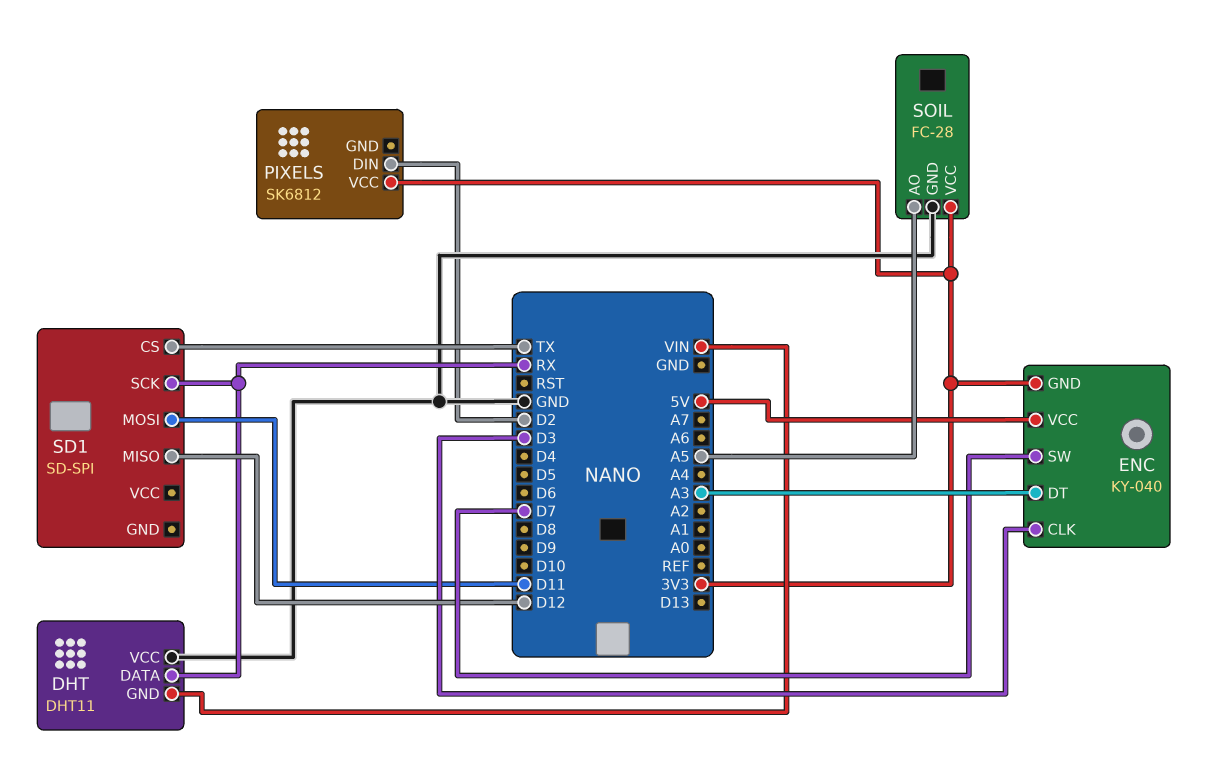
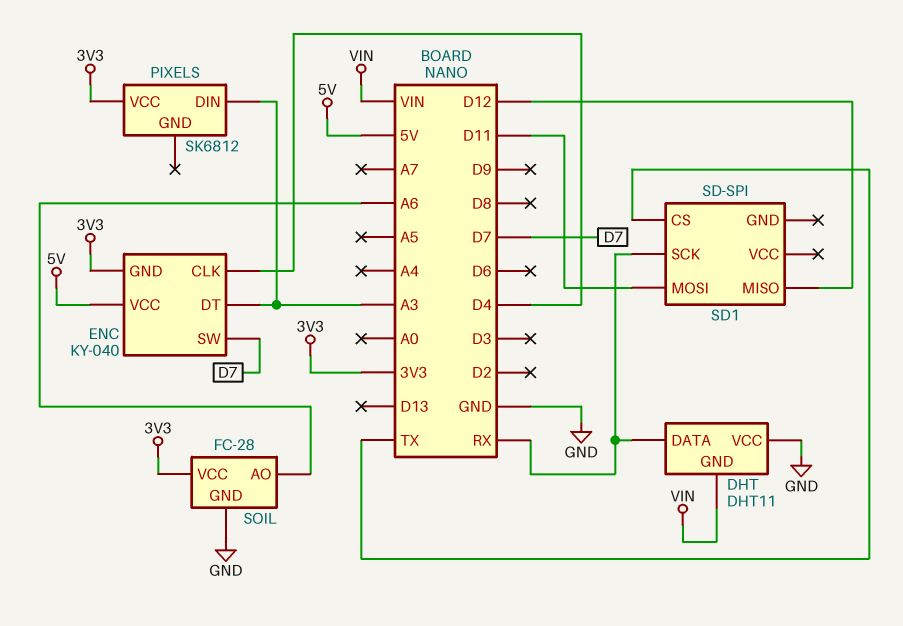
ENC pin CLK: D3 -> D4
PIXELS pin DIN: D2 -> A3
SOIL pin AO: A5 -> A6

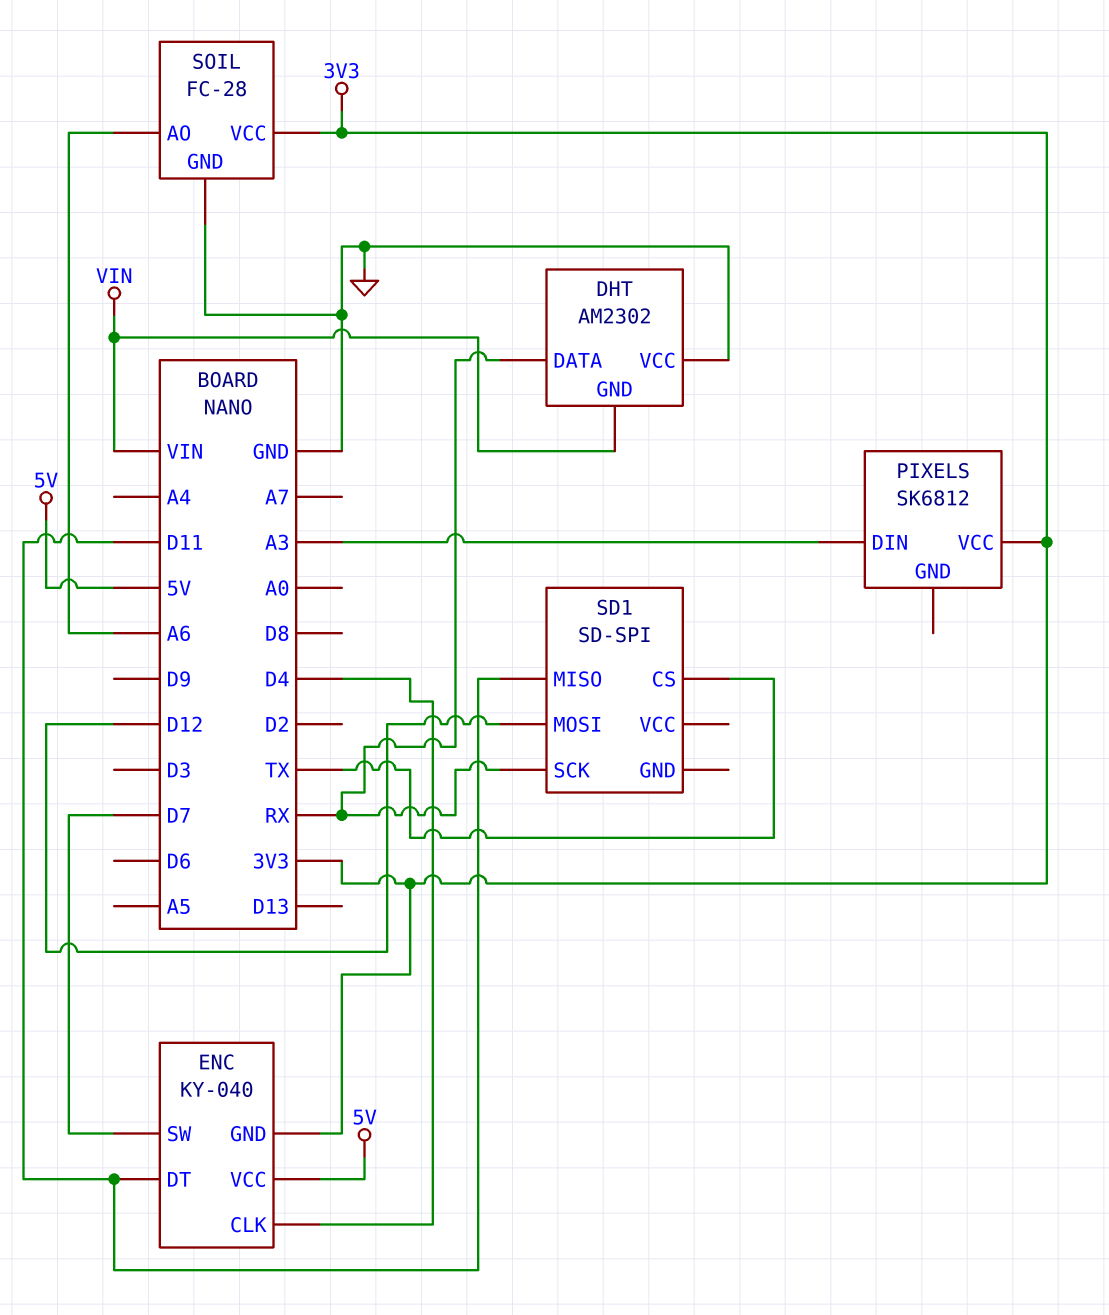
DHT: DHT11 -> AM2302
ENC pin DT: A3 -> D11
SD1 pin MISO: D12 -> D11
SD1 pin MOSI: D11 -> D12

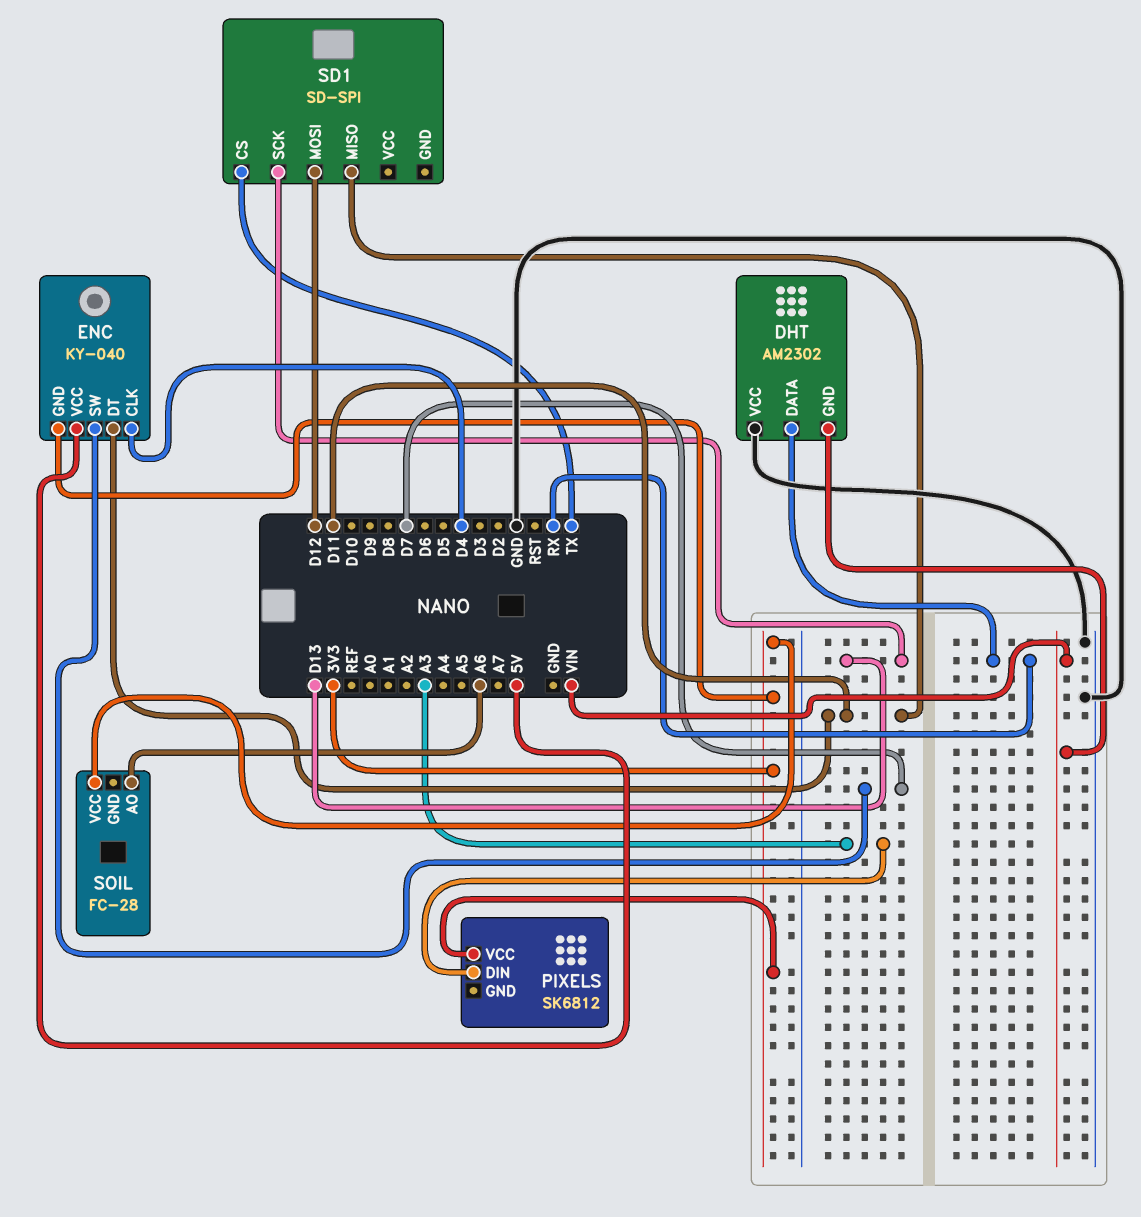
SD1 pin SCK: RX -> D13
SOIL pin GND: GND -> none

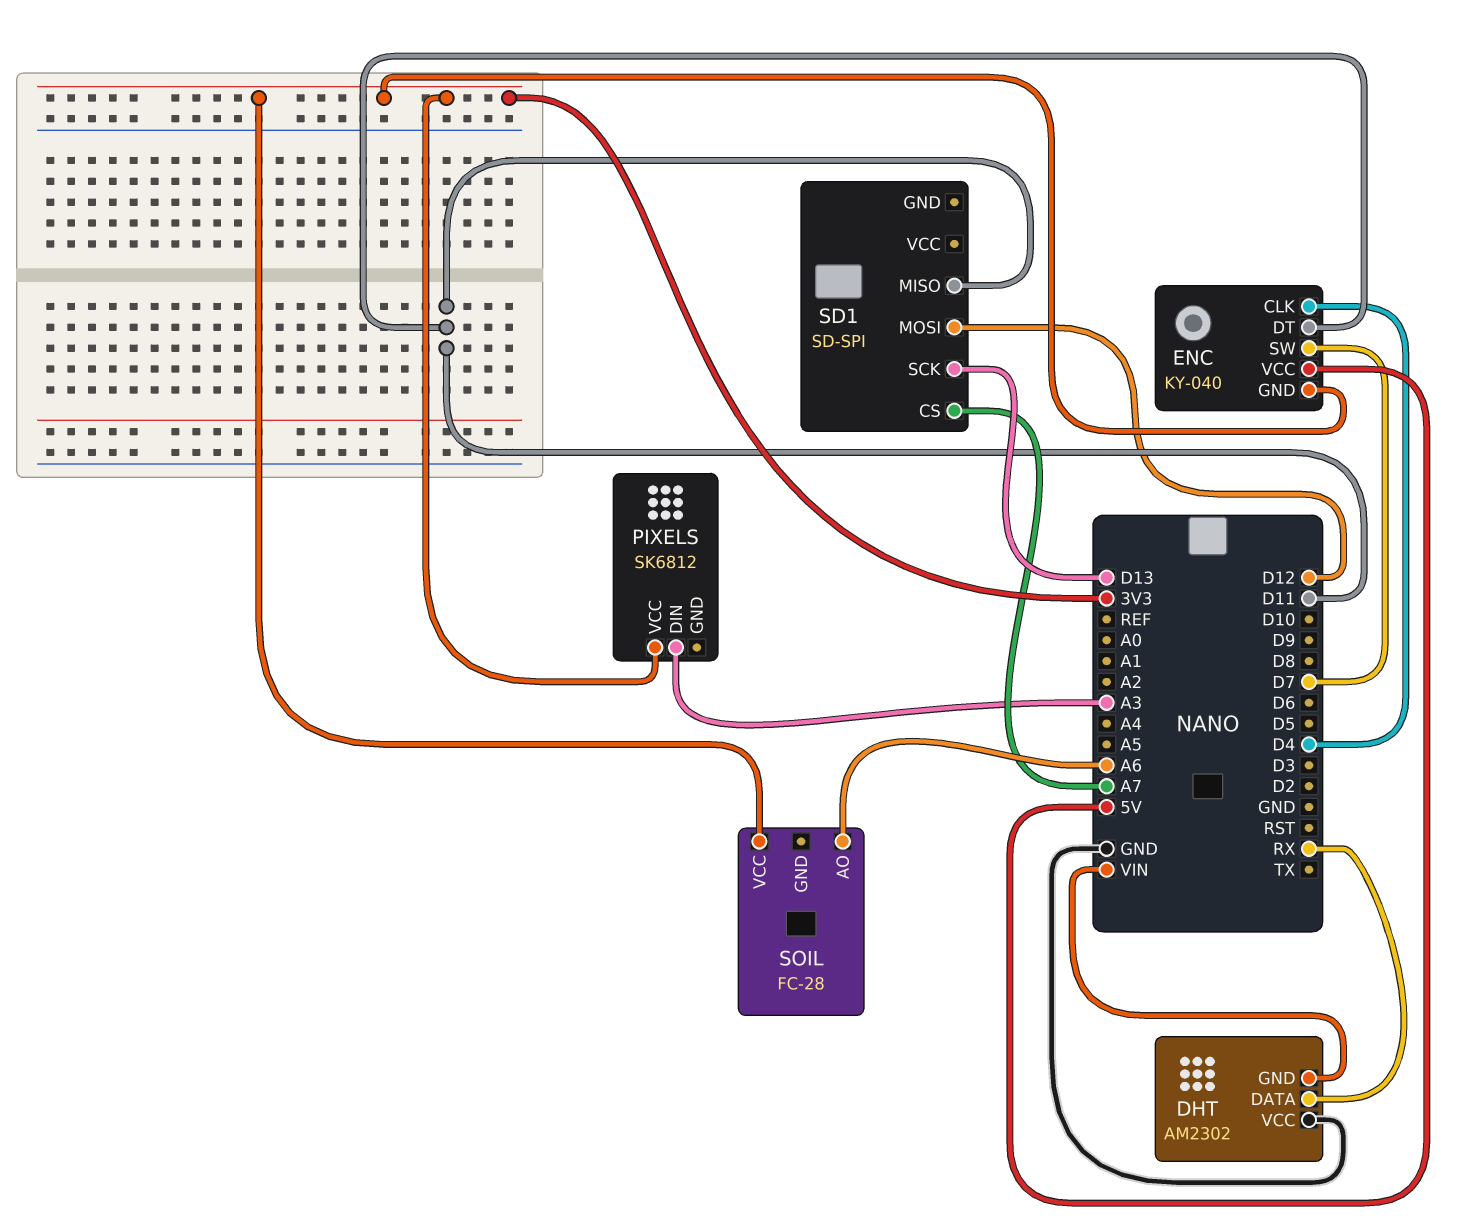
SD1 pin CS: TX -> A7

